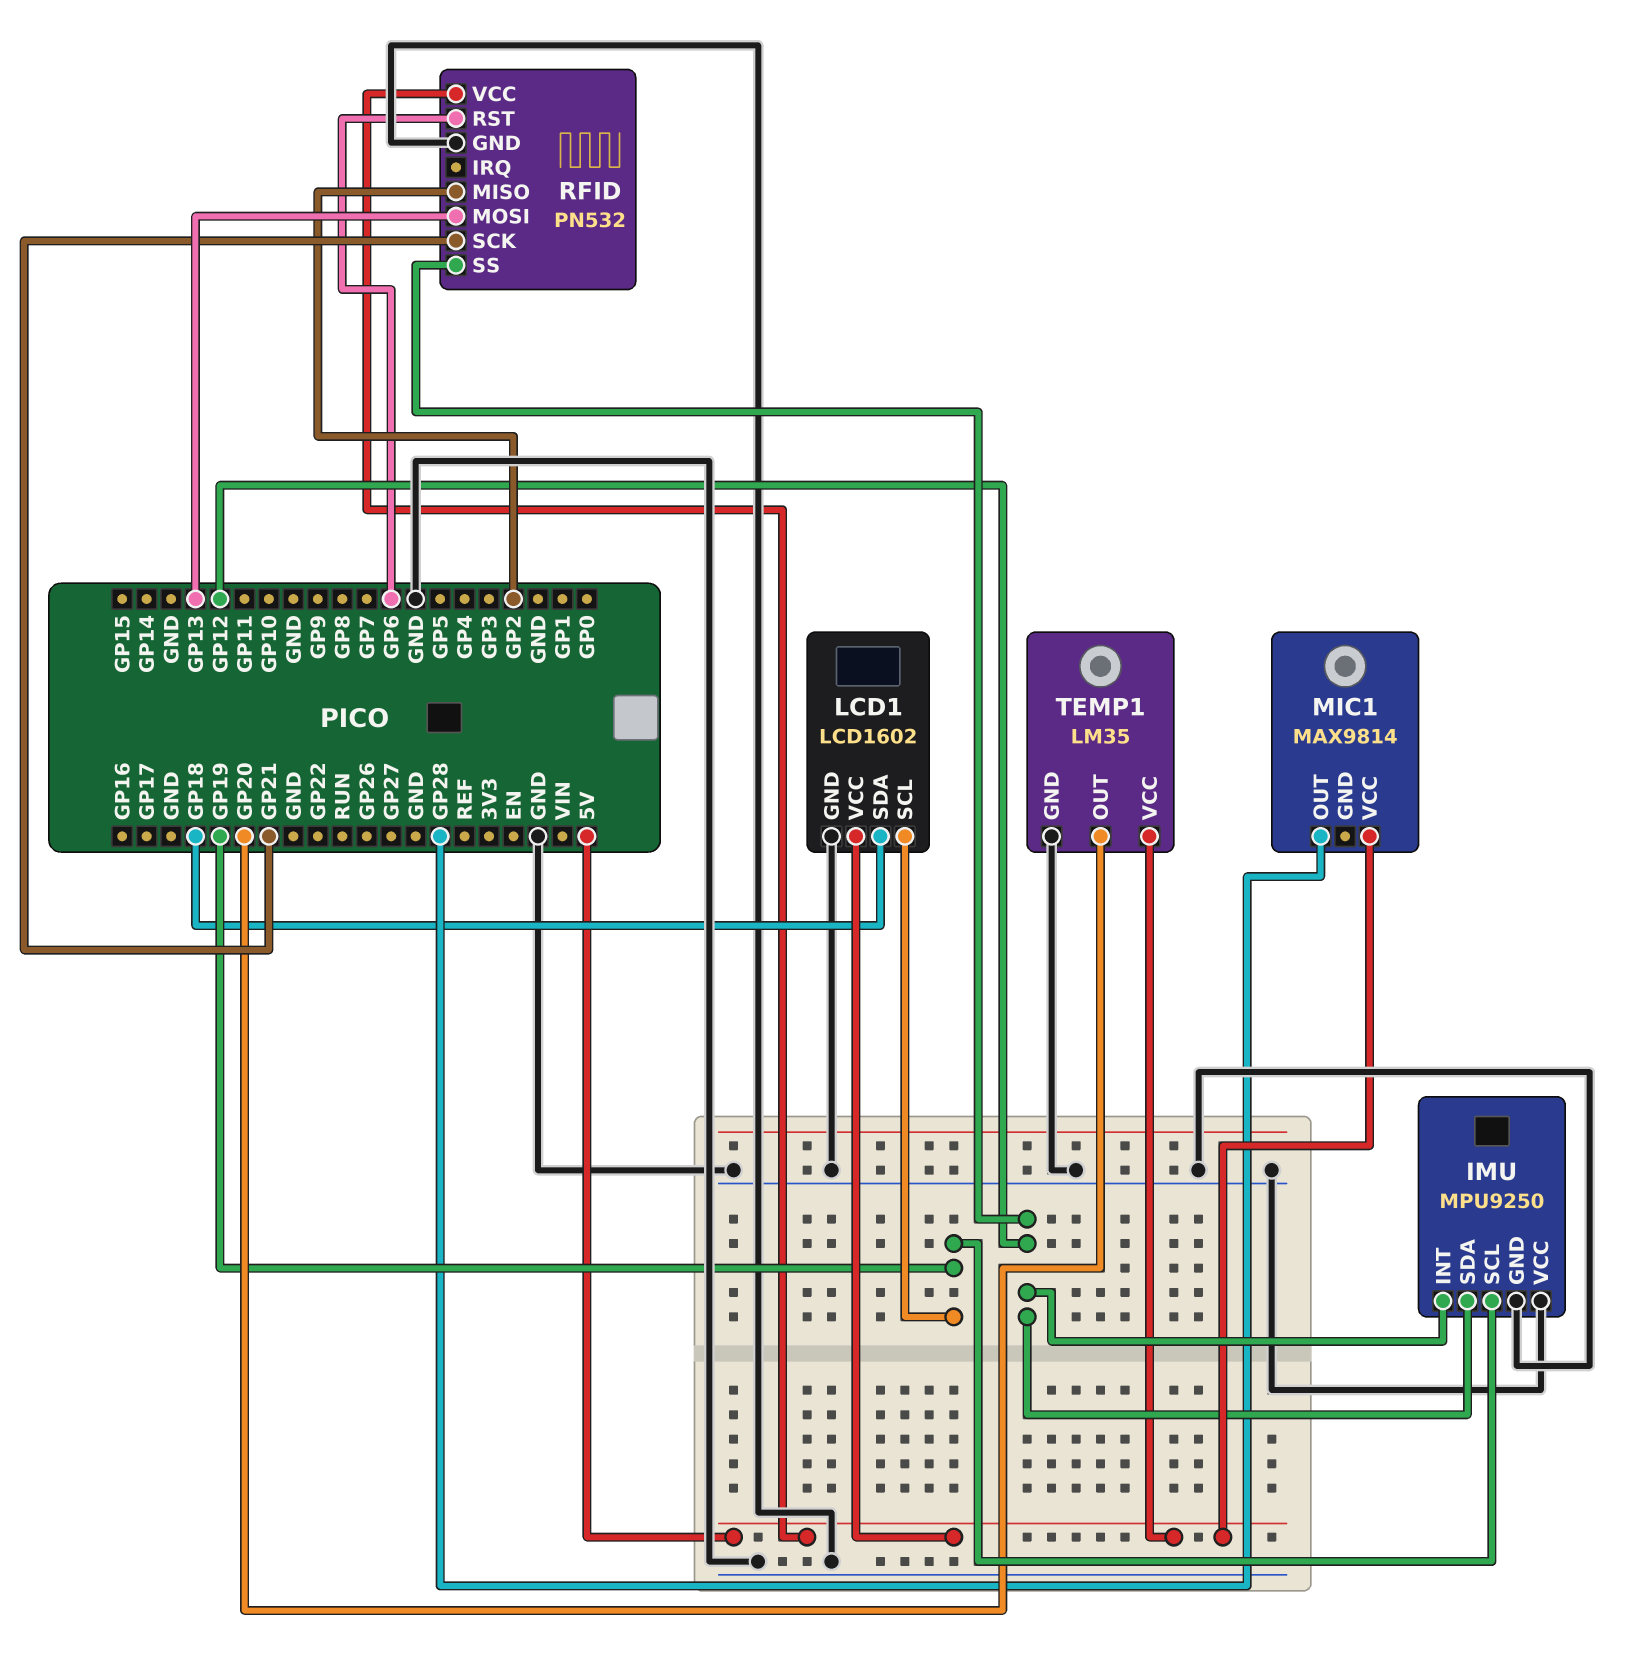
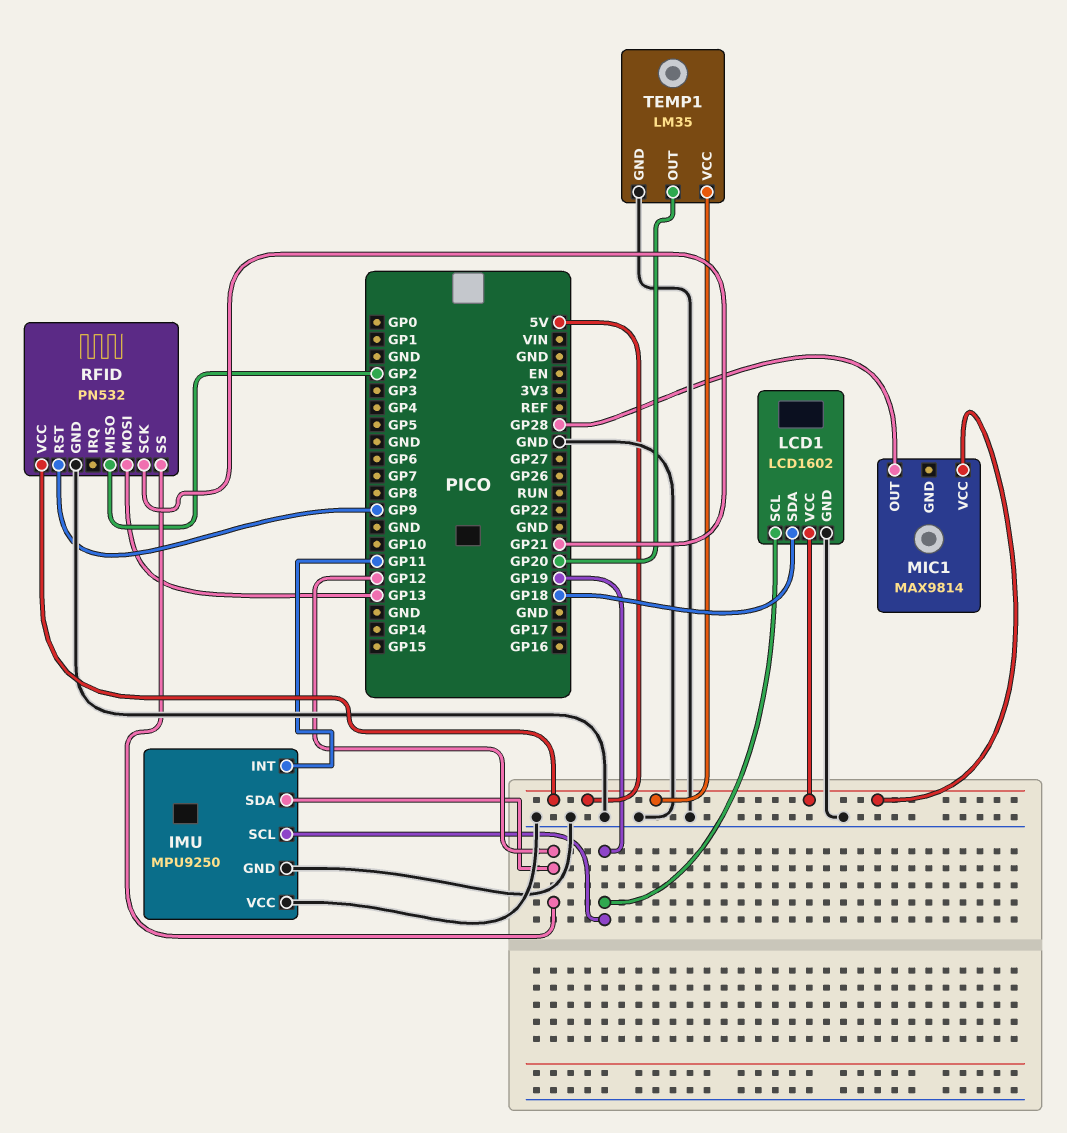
IMU pin INT: GP12 -> GP11
RFID pin RST: GP6 -> GP9

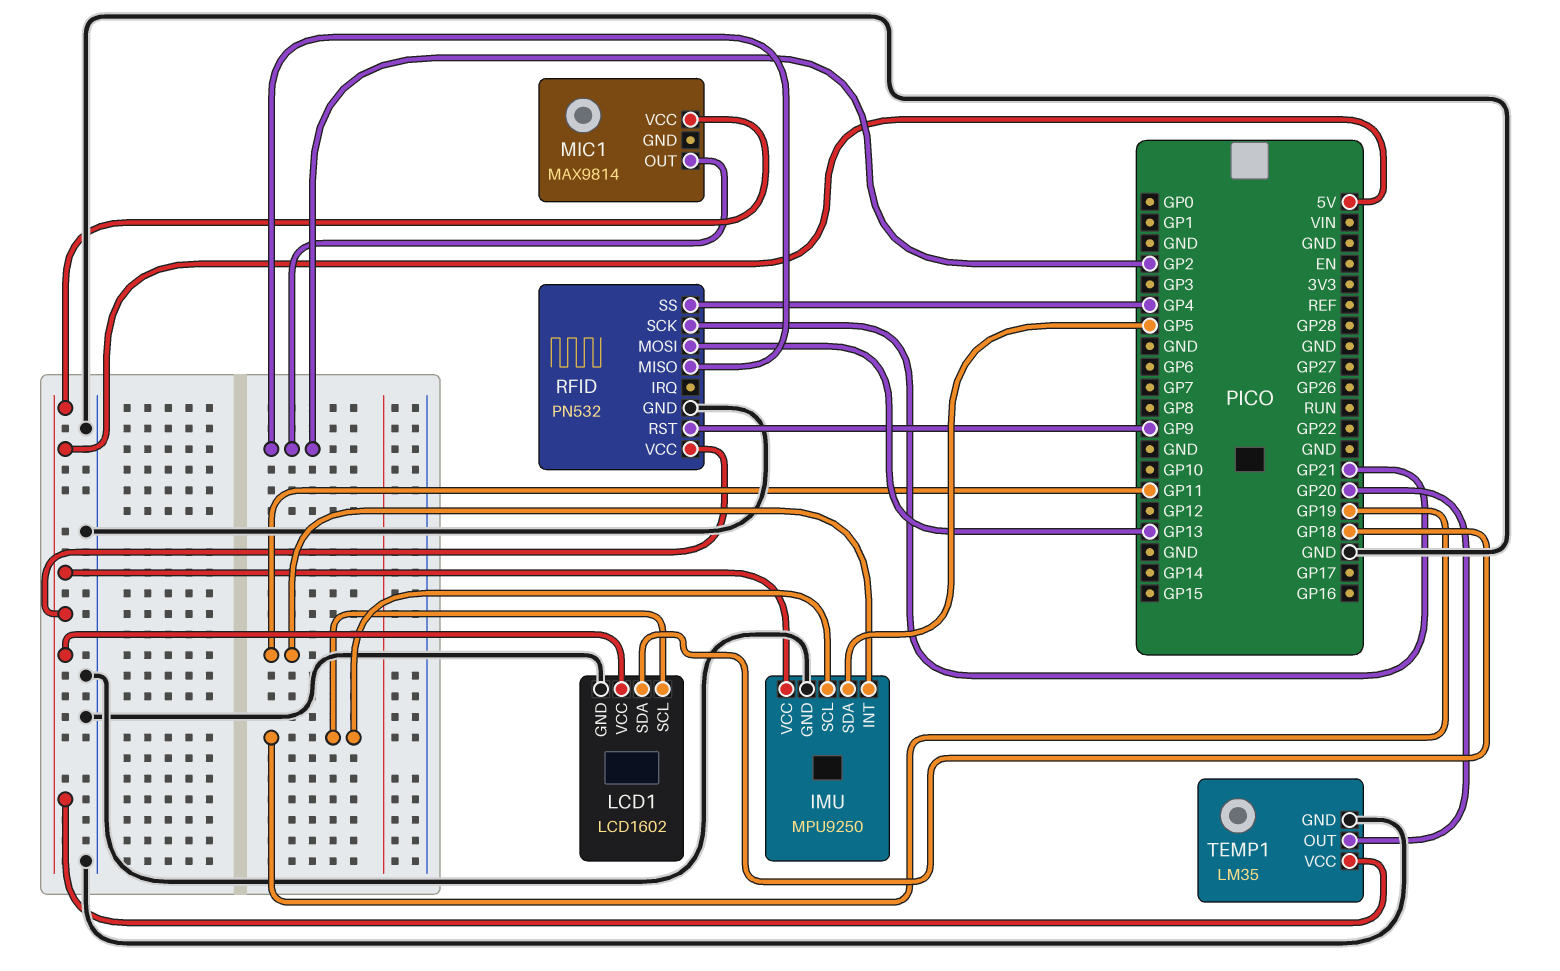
IMU pin SDA: GP12 -> GP5
IMU pin VCC: GND -> 5V
MIC1 pin OUT: GP28 -> GP2
RFID pin SS: GP12 -> GP4

